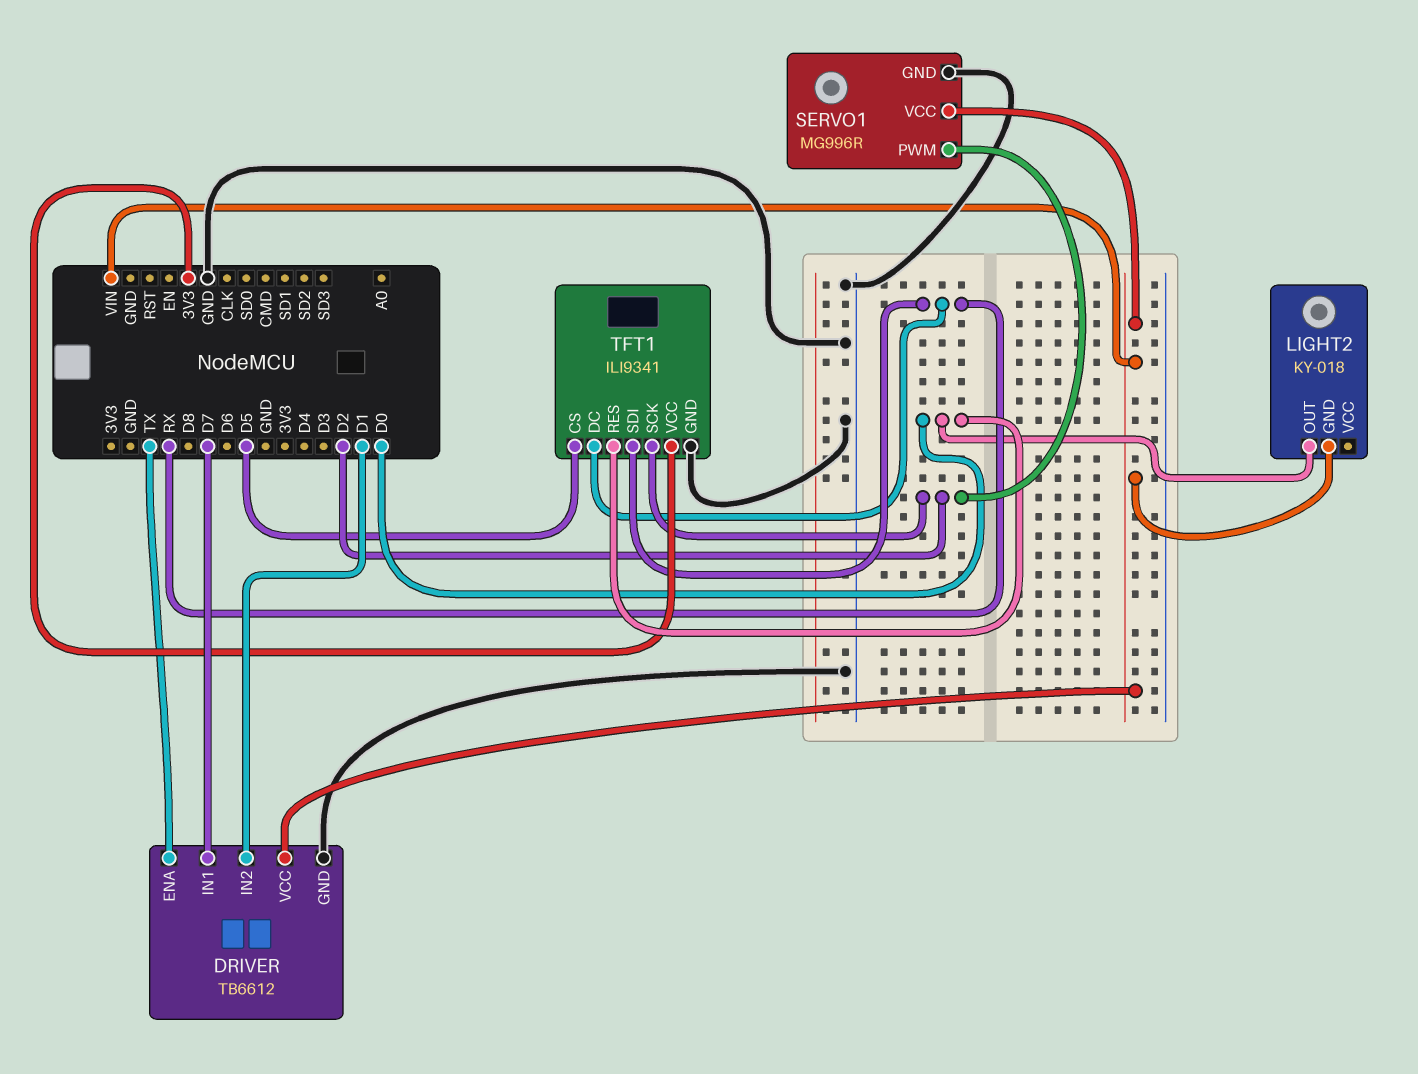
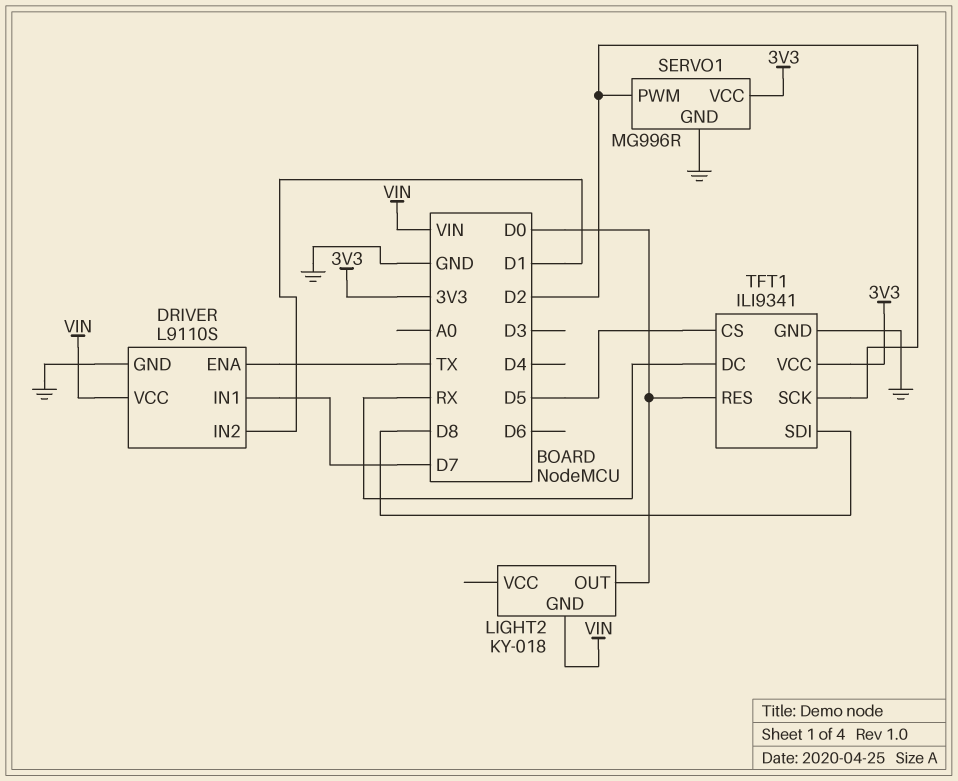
DRIVER: TB6612 -> L9110S
SERVO1 pin VCC: VIN -> 3V3
TFT1 pin SDI: RX -> D8

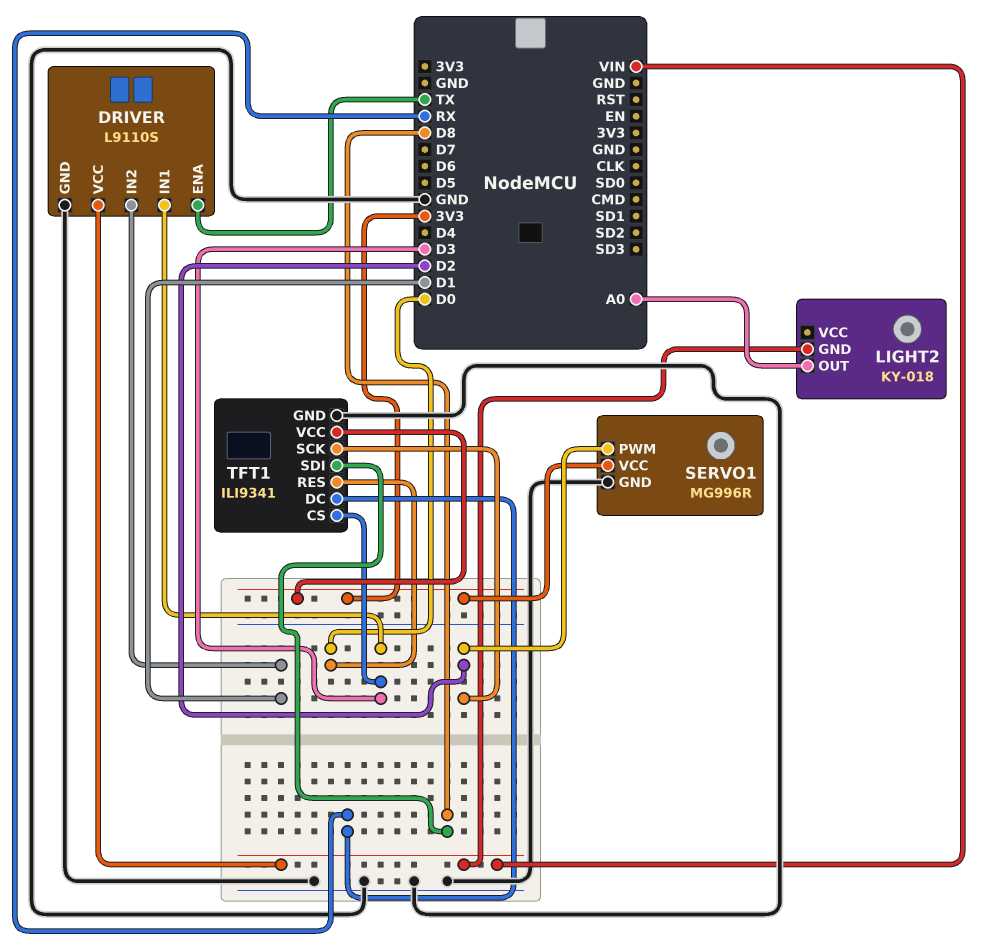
DRIVER pin IN1: D7 -> D3
LIGHT2 pin OUT: D0 -> A0
TFT1 pin CS: D5 -> D3

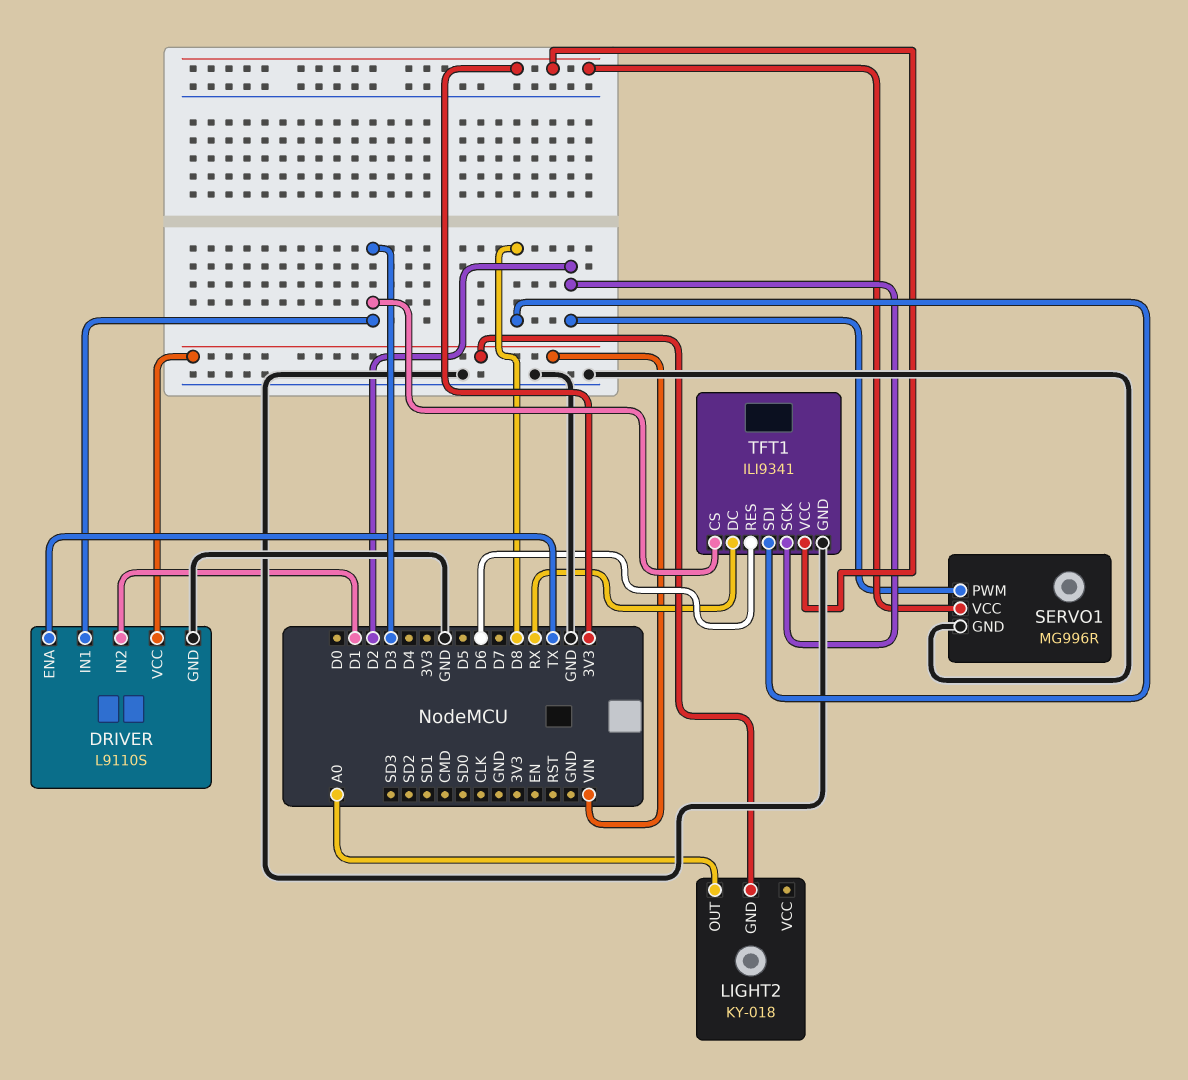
TFT1 pin RES: D0 -> D6

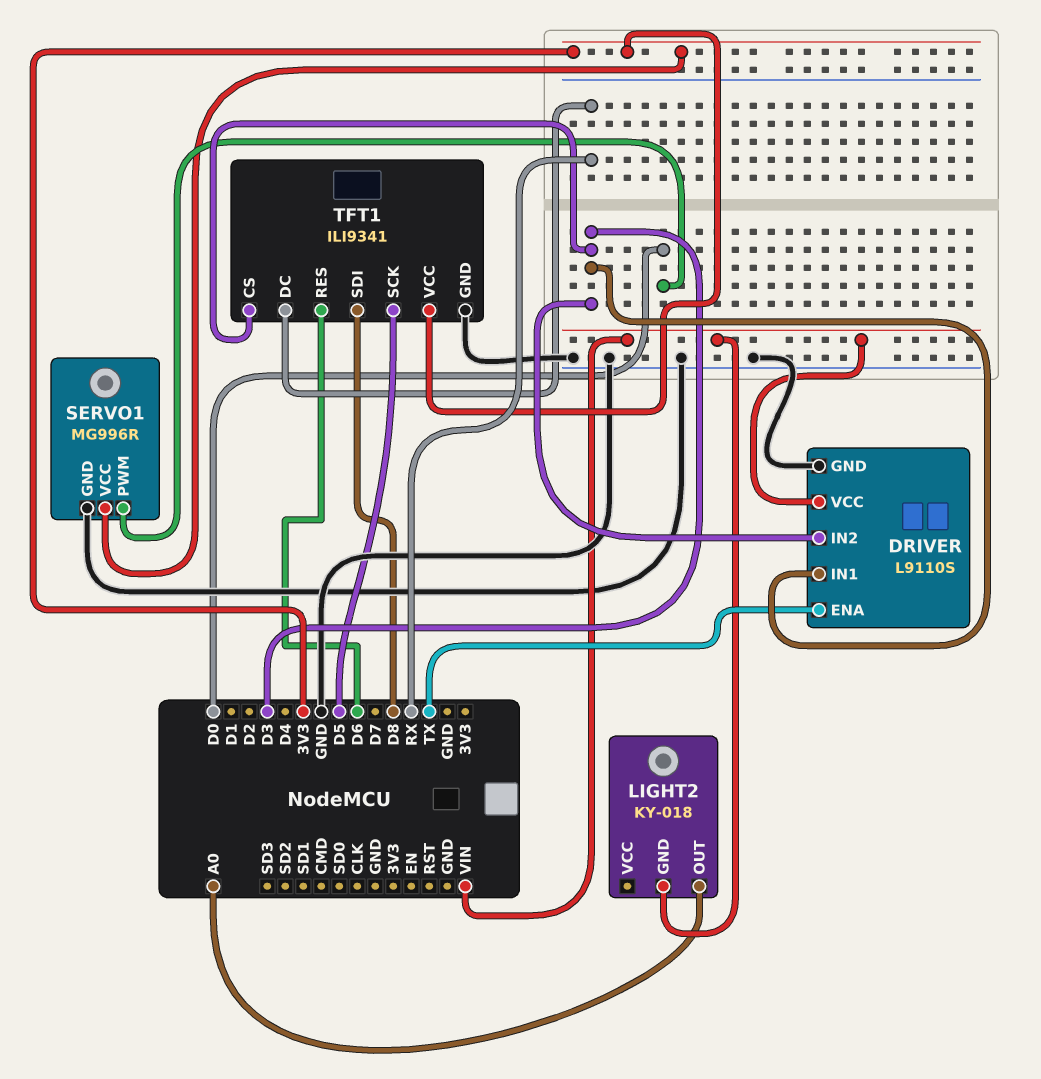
DRIVER pin IN2: D1 -> D3
SERVO1 pin PWM: D2 -> D0
TFT1 pin SCK: D2 -> D5

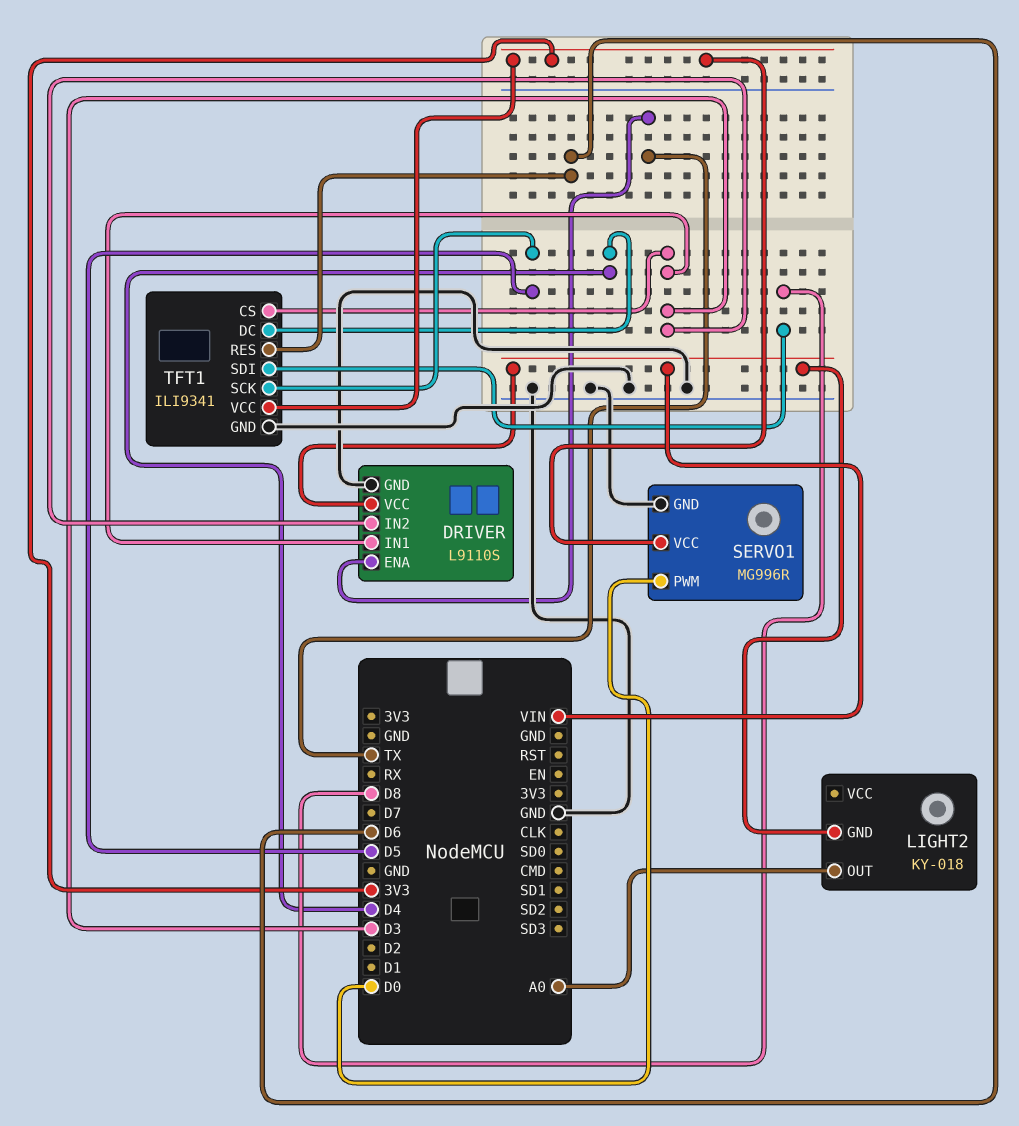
TFT1 pin DC: RX -> D4

